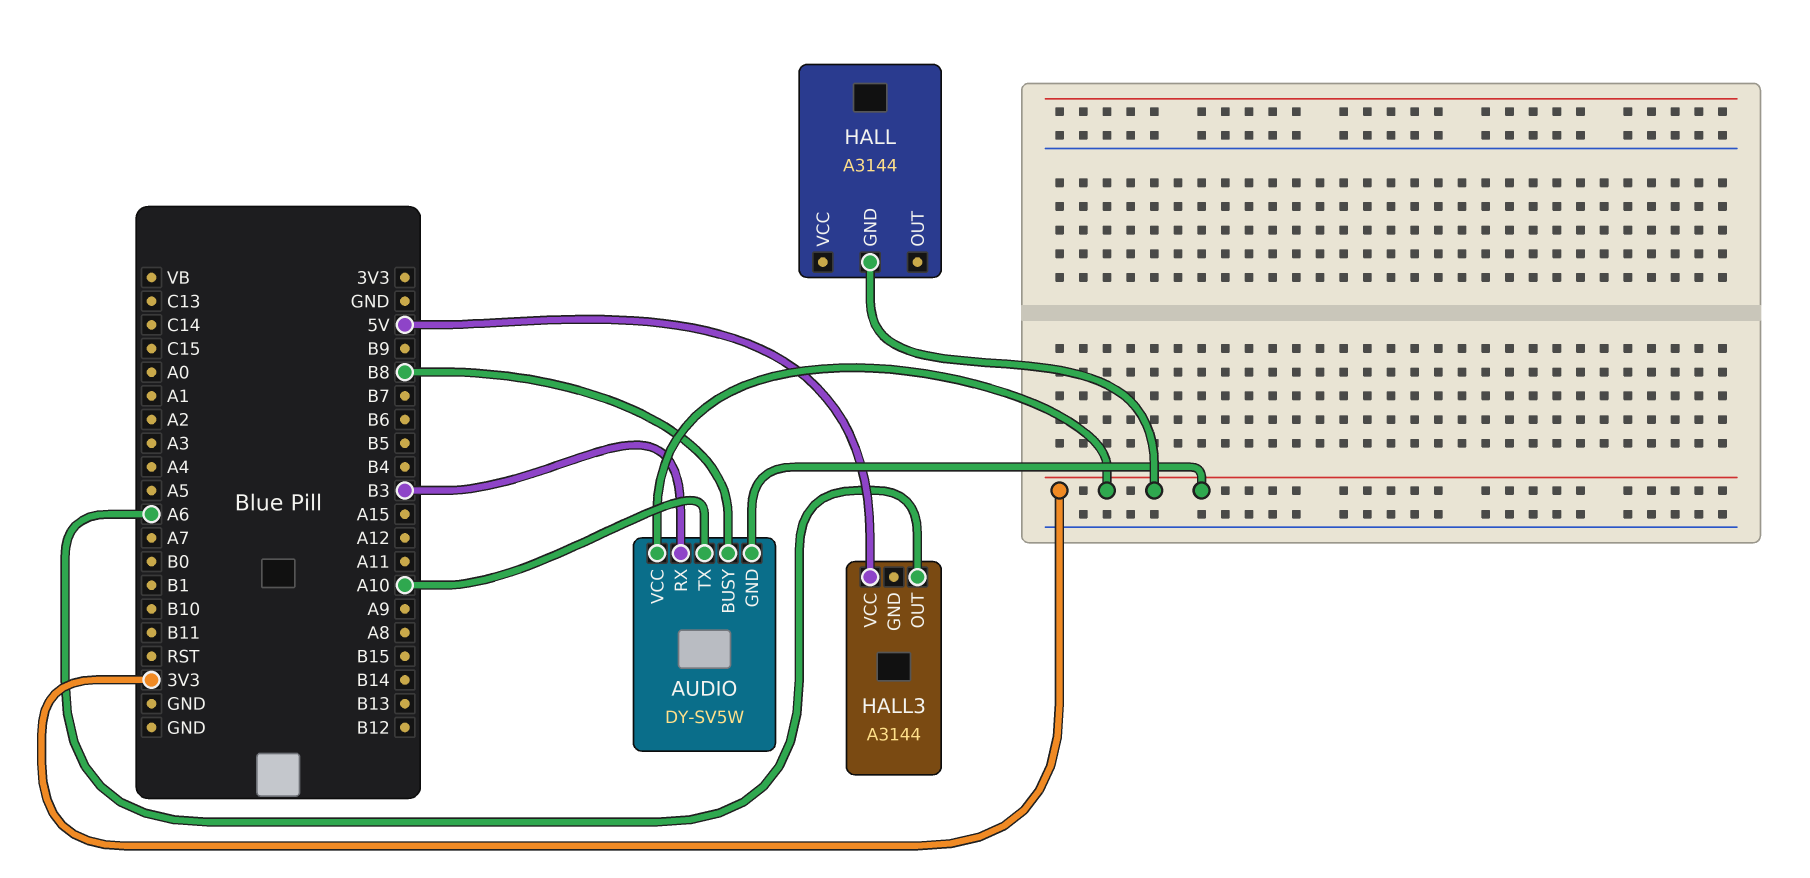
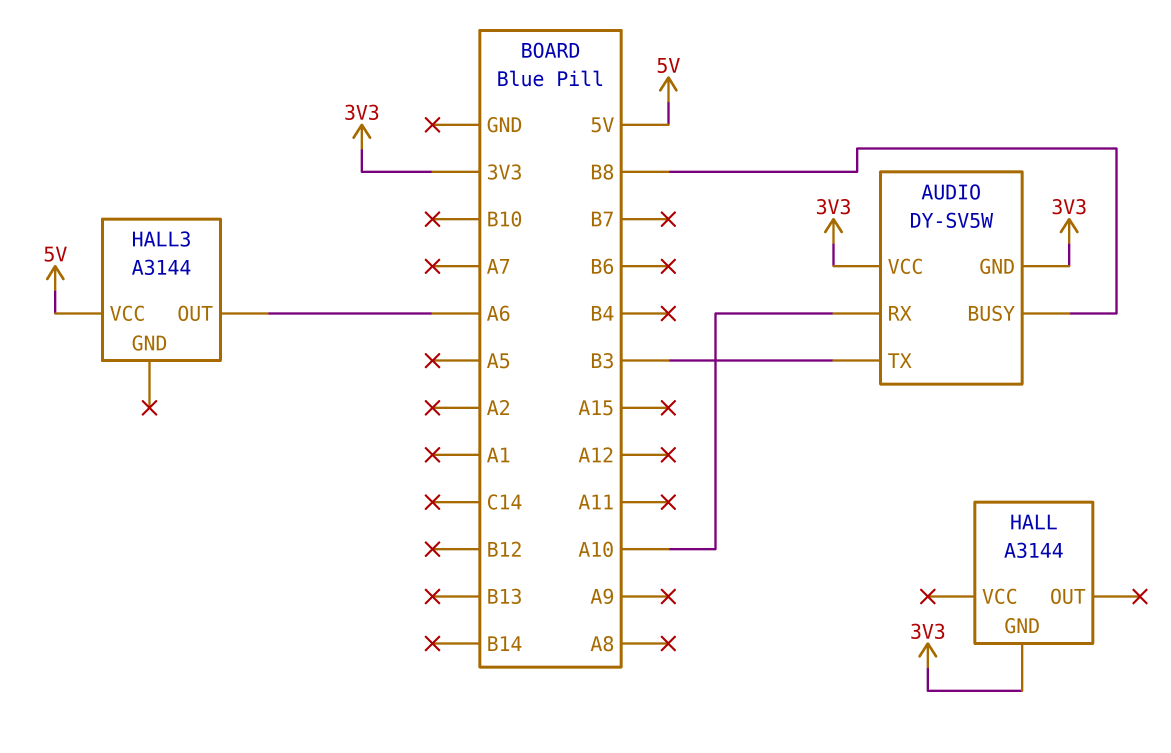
AUDIO pin RX: B3 -> A10
AUDIO pin TX: A10 -> B3

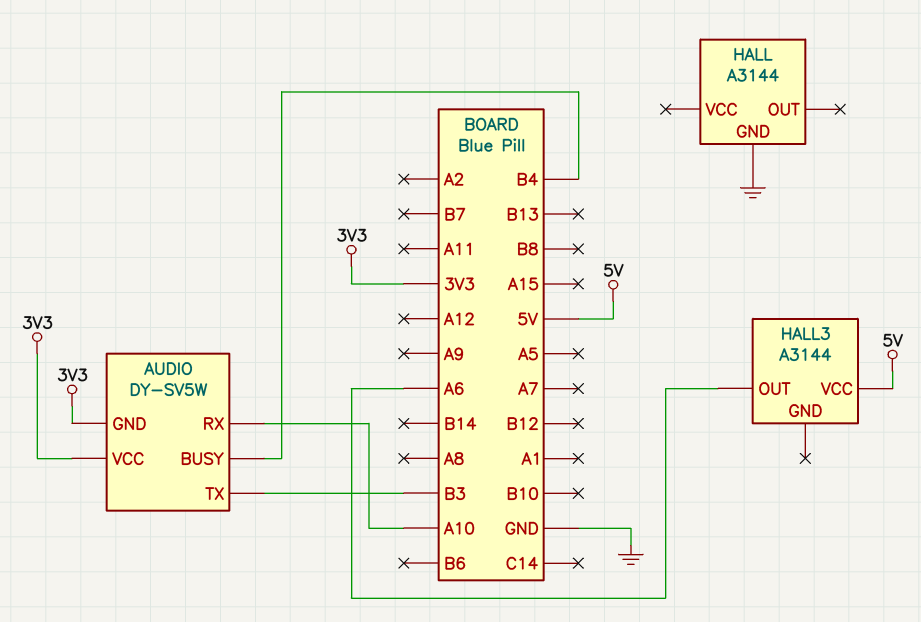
AUDIO pin BUSY: B8 -> B4
HALL pin GND: 3V3 -> GND

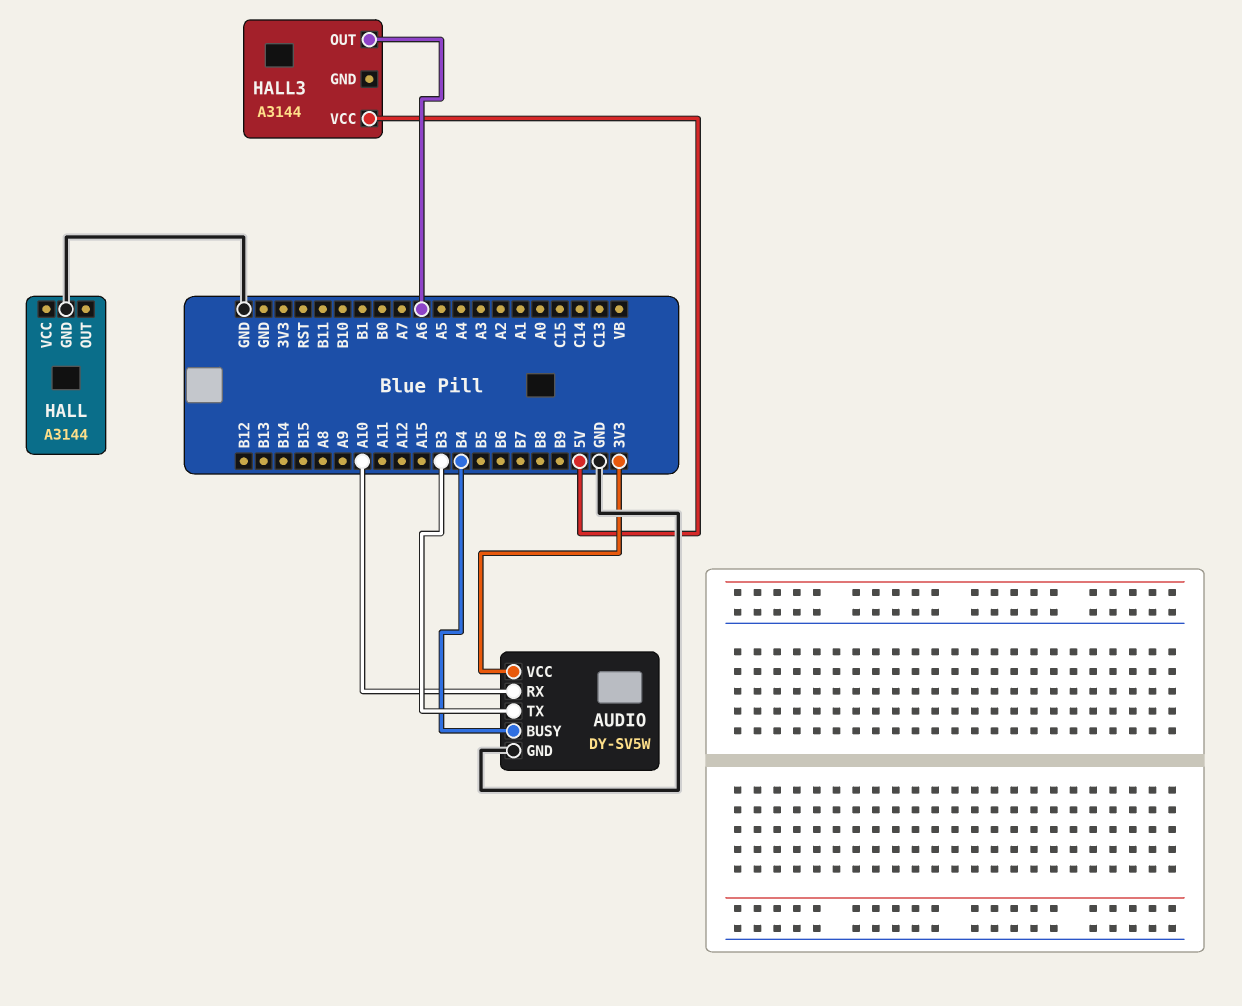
AUDIO pin GND: 3V3 -> GND

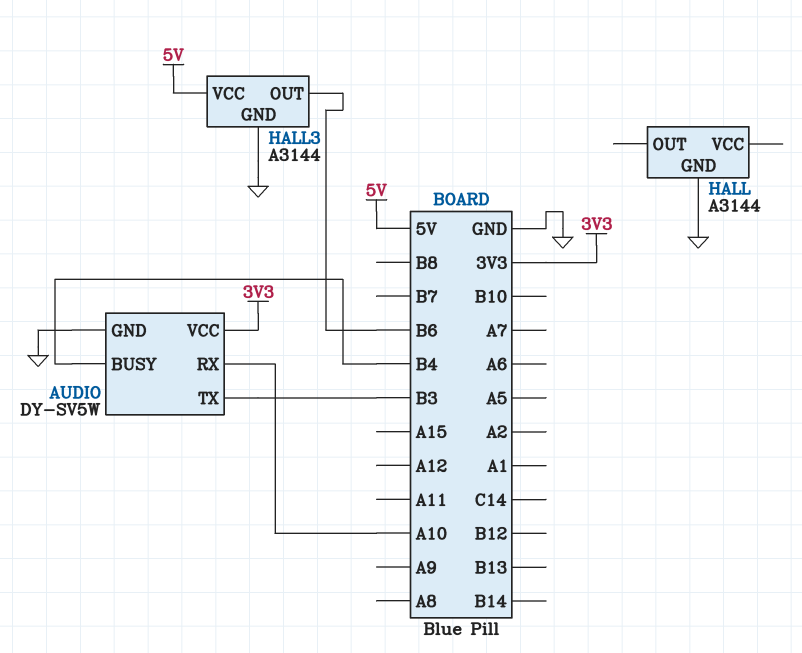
HALL3 pin GND: none -> GND
HALL3 pin OUT: A6 -> B6

